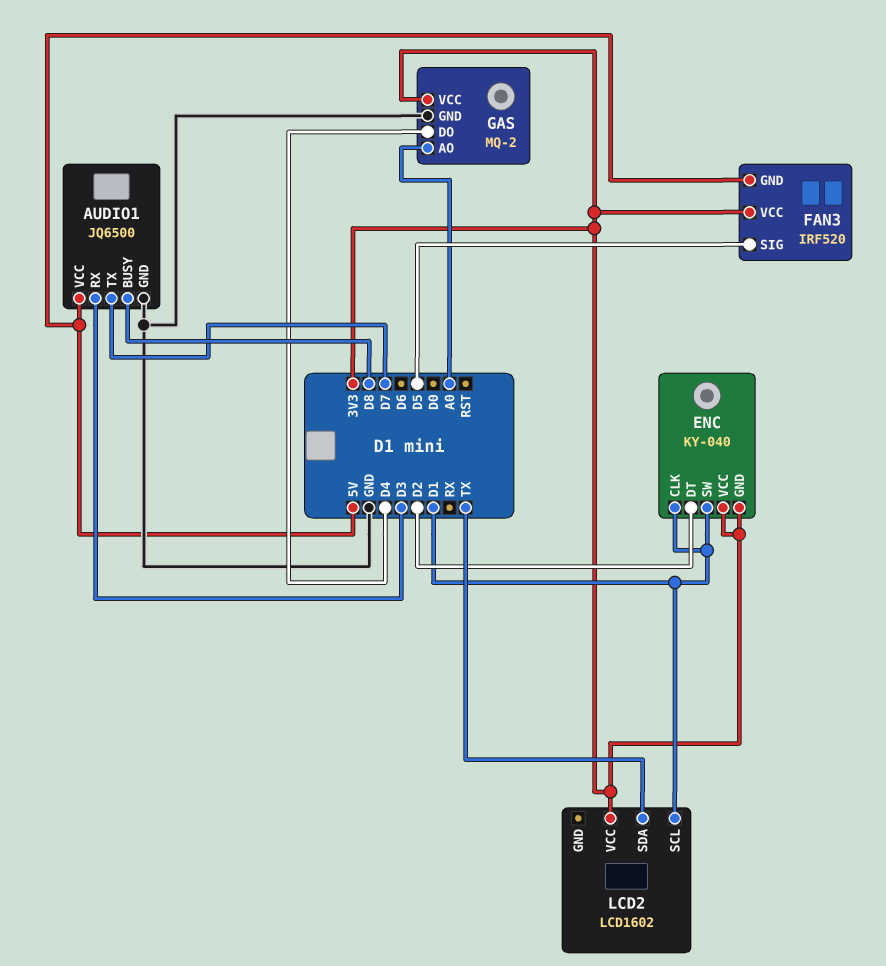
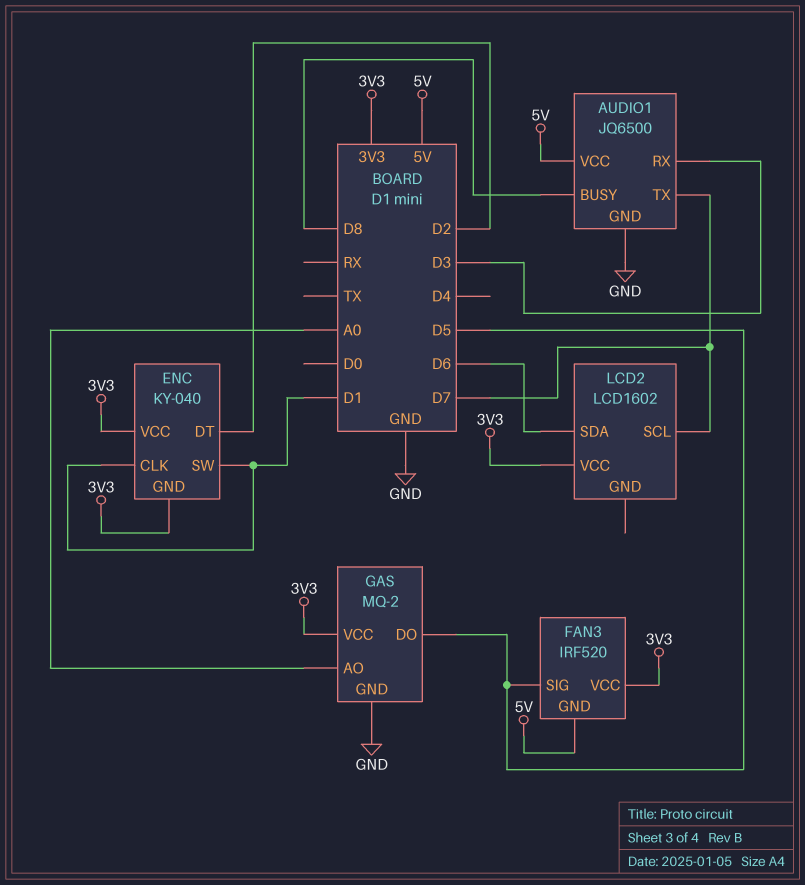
GAS pin DO: D4 -> D5
LCD2 pin SCL: D1 -> D7
LCD2 pin SDA: TX -> D6

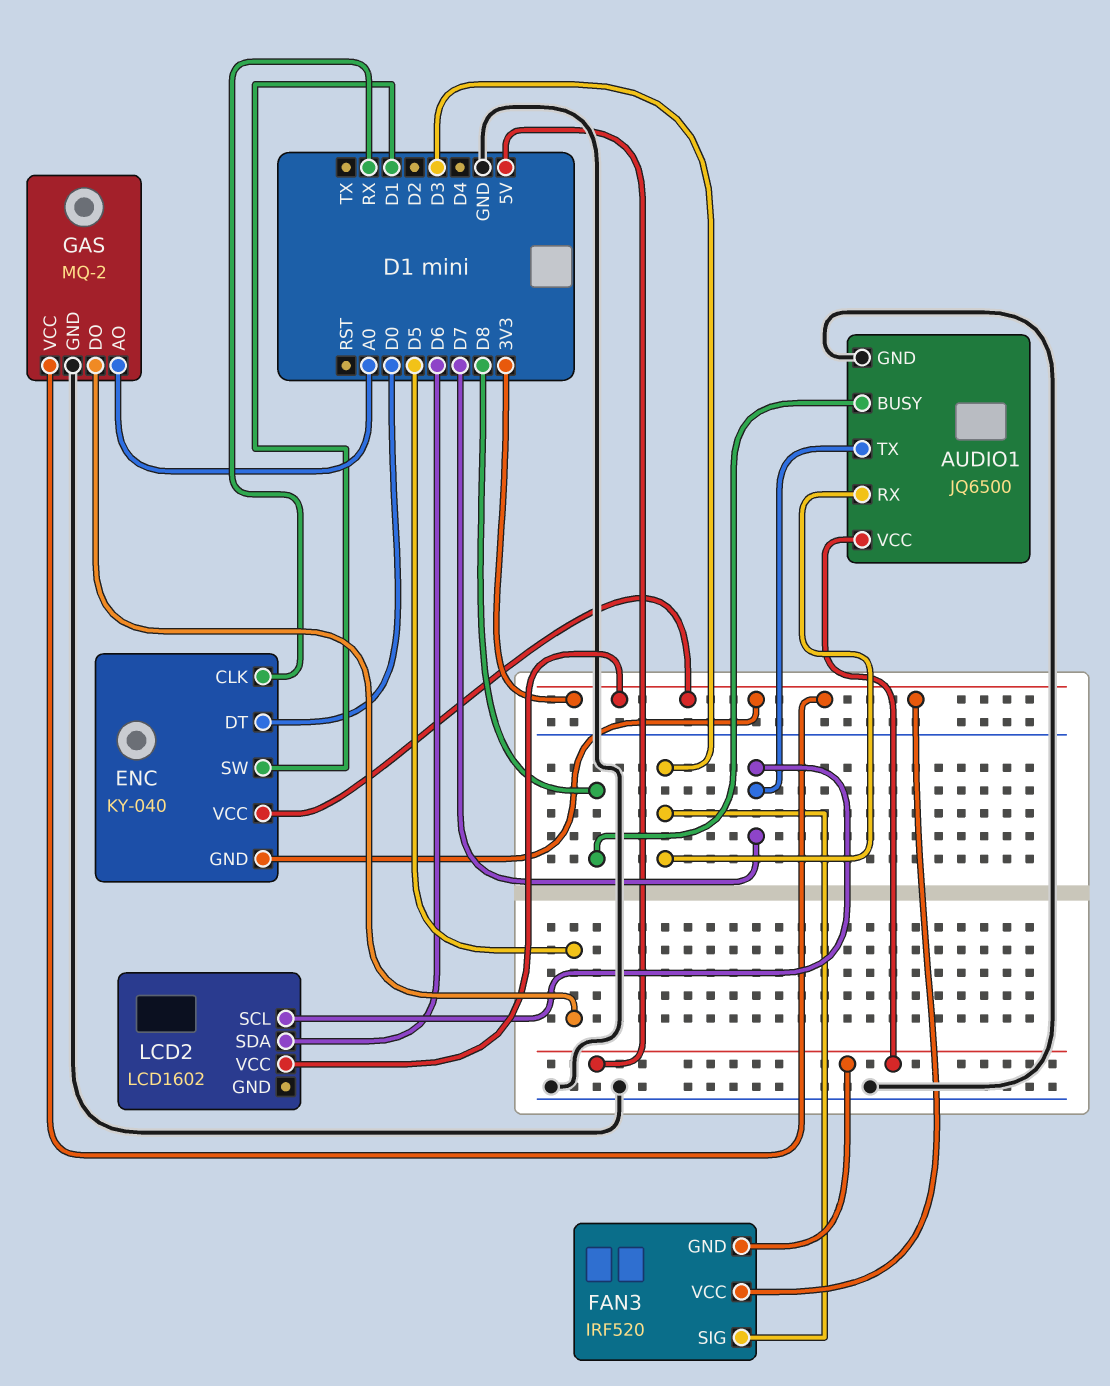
ENC pin CLK: D1 -> RX
ENC pin DT: D2 -> D0
FAN3 pin SIG: D5 -> D3

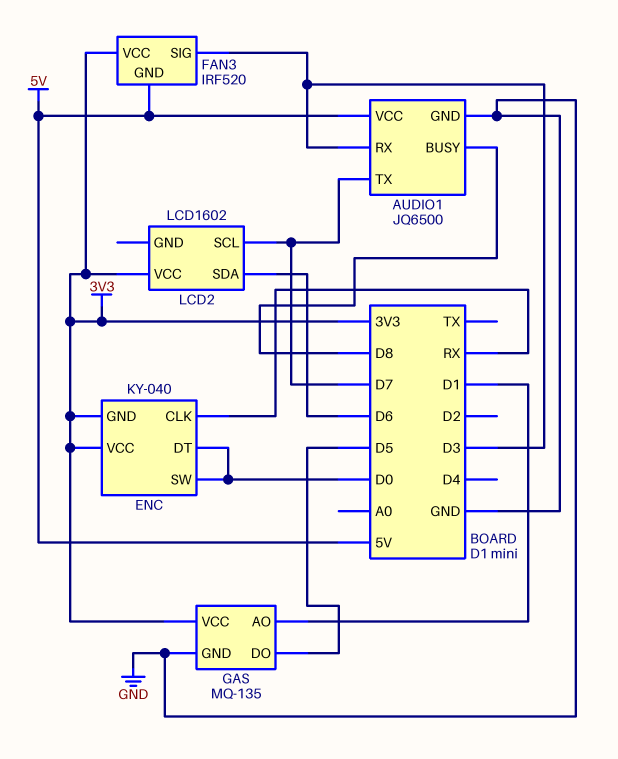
ENC pin SW: D1 -> D0
GAS: MQ-2 -> MQ-135
GAS pin AO: A0 -> D1

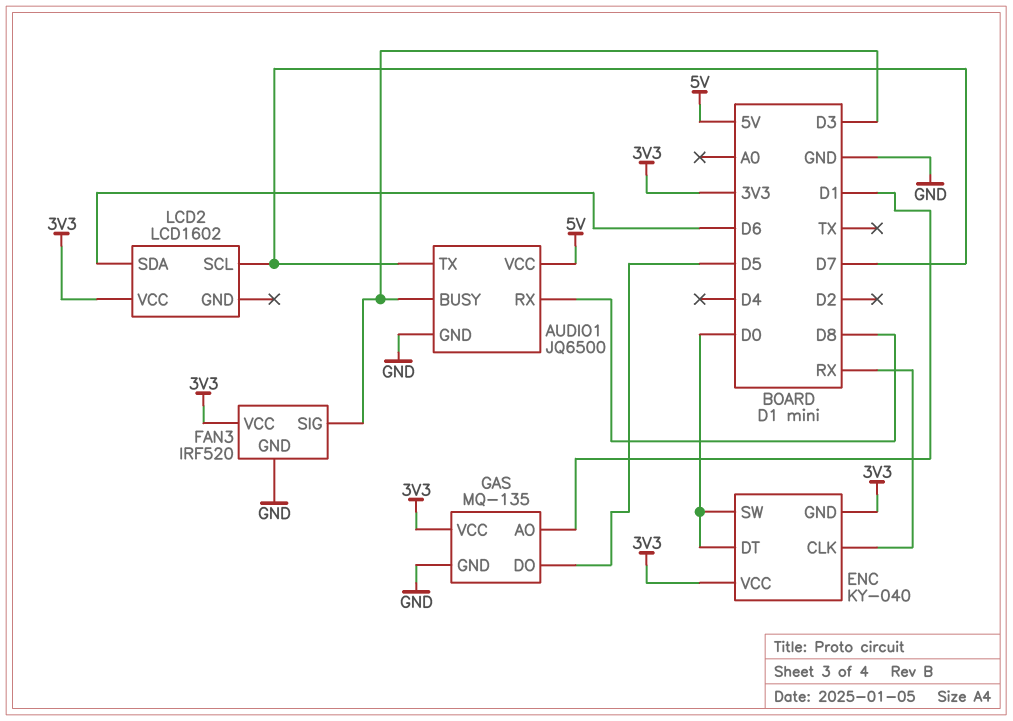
AUDIO1 pin BUSY: D8 -> D3
AUDIO1 pin RX: D3 -> D8
FAN3 pin GND: 5V -> GND

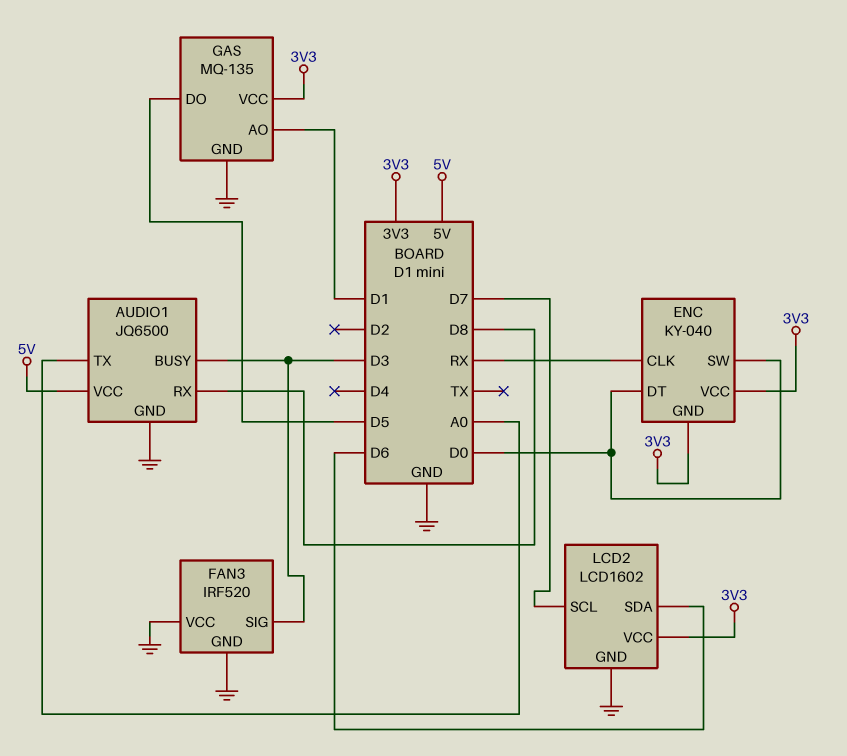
AUDIO1 pin TX: D7 -> A0
FAN3 pin VCC: 3V3 -> GND
LCD2 pin GND: none -> GND

